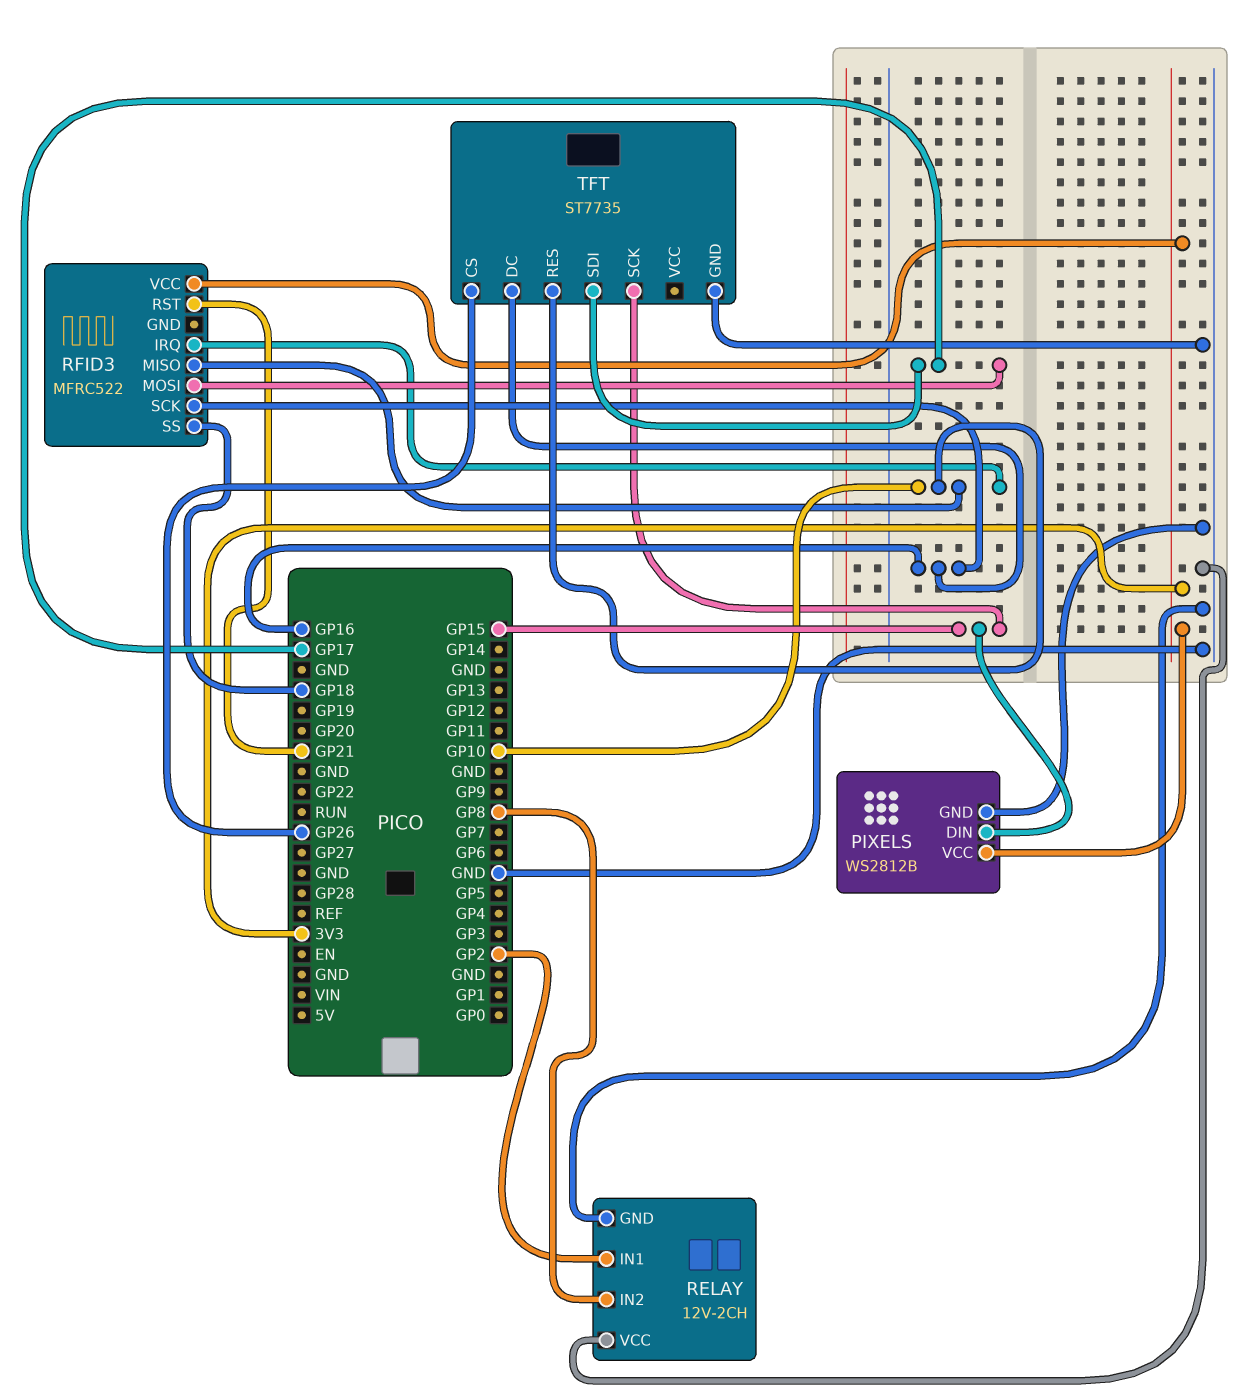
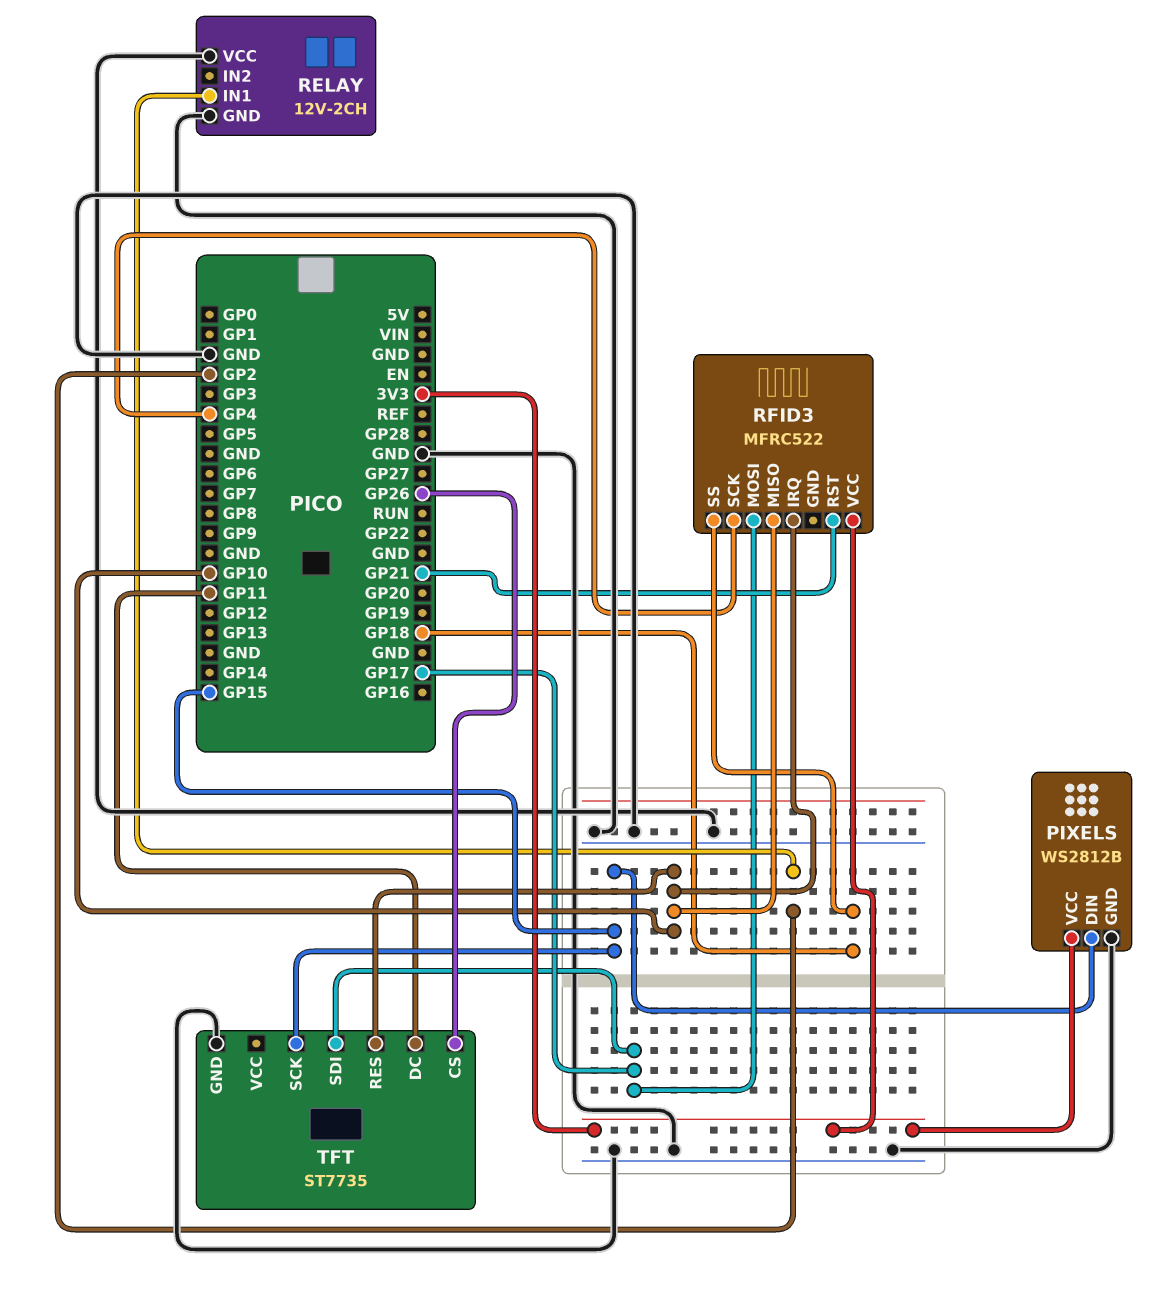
RELAY pin IN2: GP8 -> none
RFID3 pin SCK: GP16 -> GP4
TFT pin DC: GP16 -> GP11

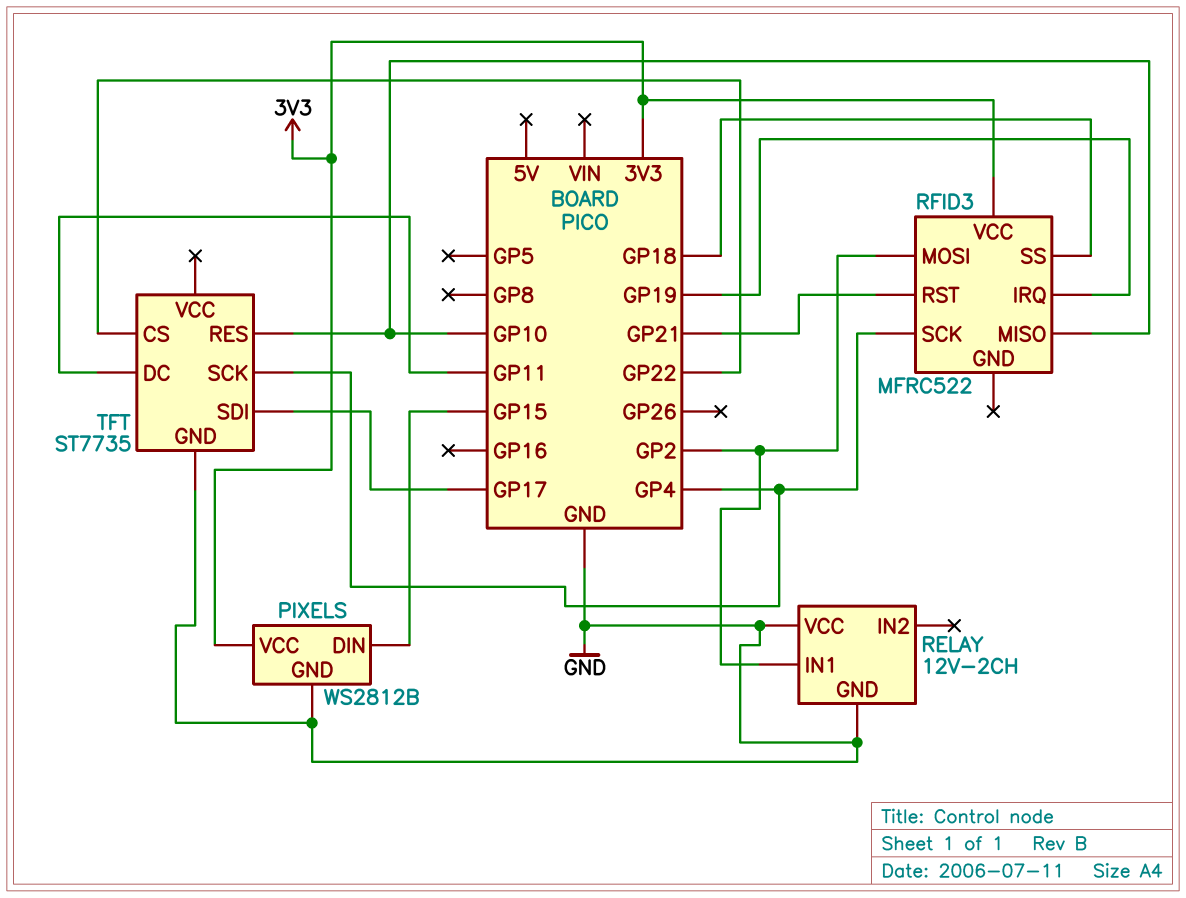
RFID3 pin IRQ: GP10 -> GP19
RFID3 pin MOSI: GP17 -> GP2
TFT pin CS: GP26 -> GP22
TFT pin SCK: GP15 -> GP4

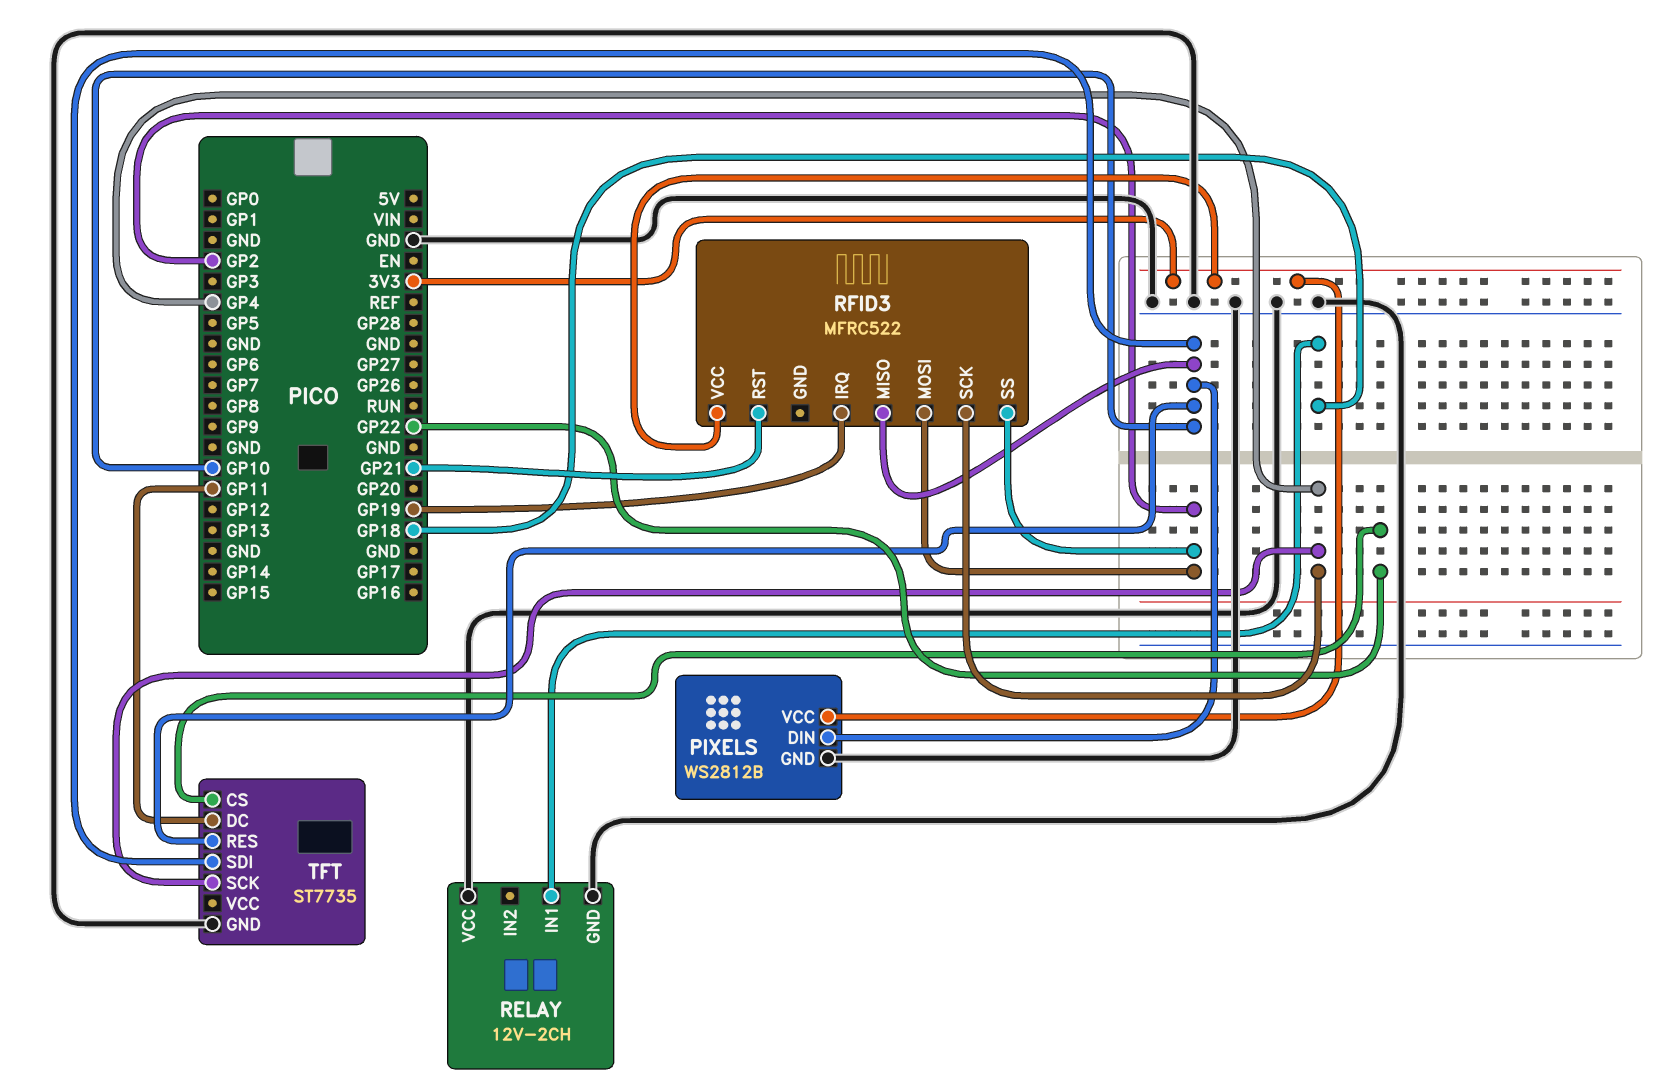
PIXELS pin DIN: GP15 -> GP10
RELAY pin IN1: GP2 -> GP18
RFID3 pin SS: GP18 -> GP2
TFT pin SDI: GP17 -> GP10

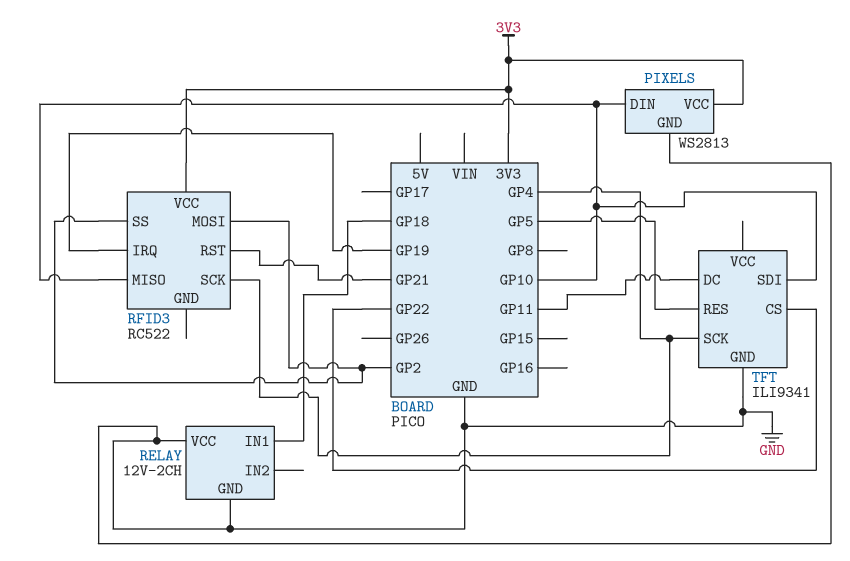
PIXELS: WS2812B -> WS2813
RFID3: MFRC522 -> RC522
TFT: ST7735 -> ILI9341
TFT pin RES: GP10 -> GP5

